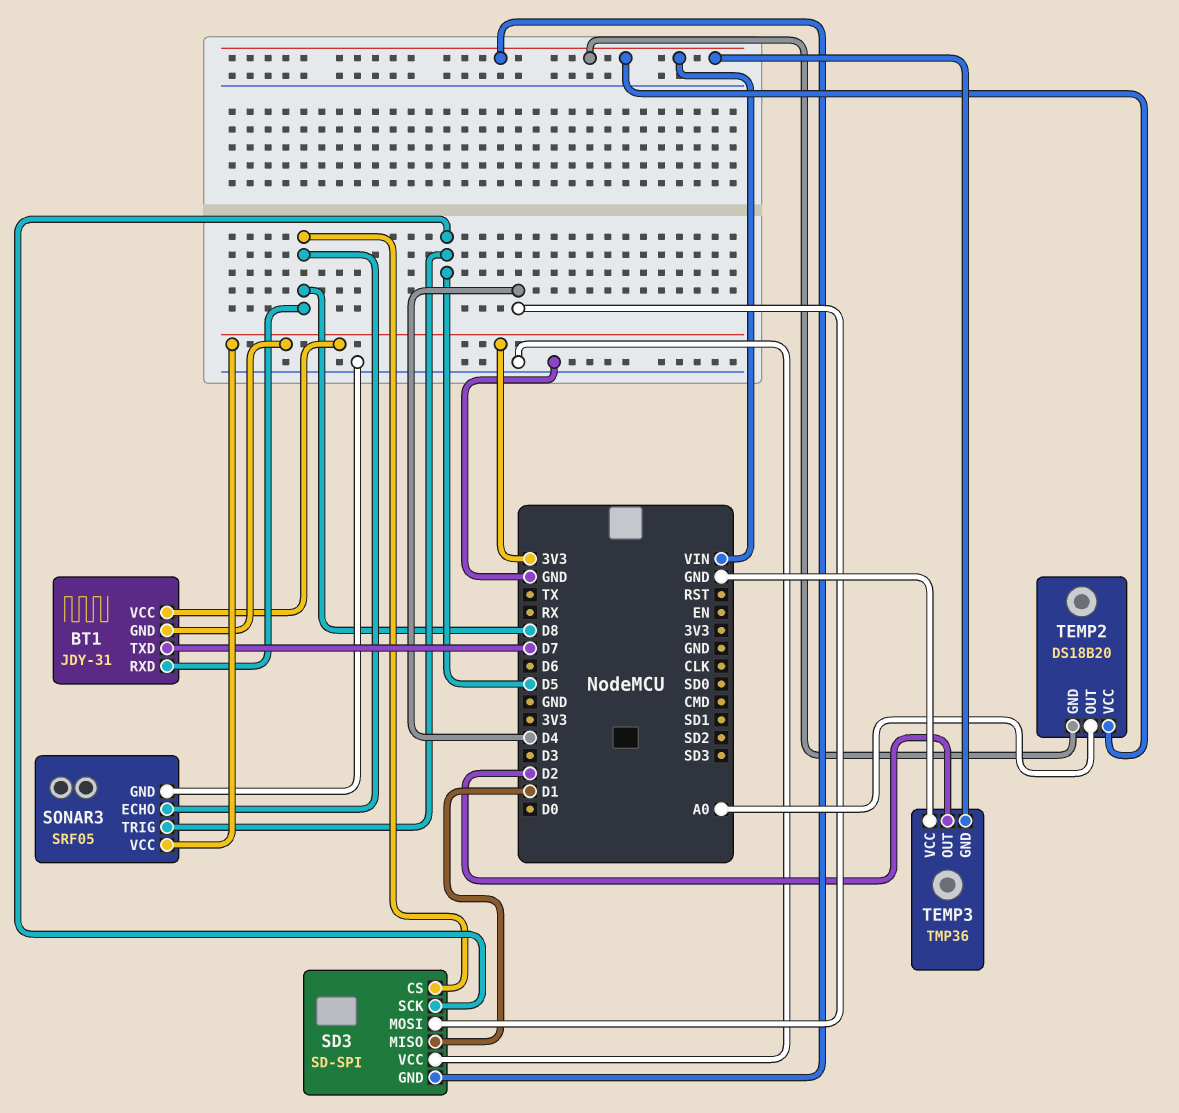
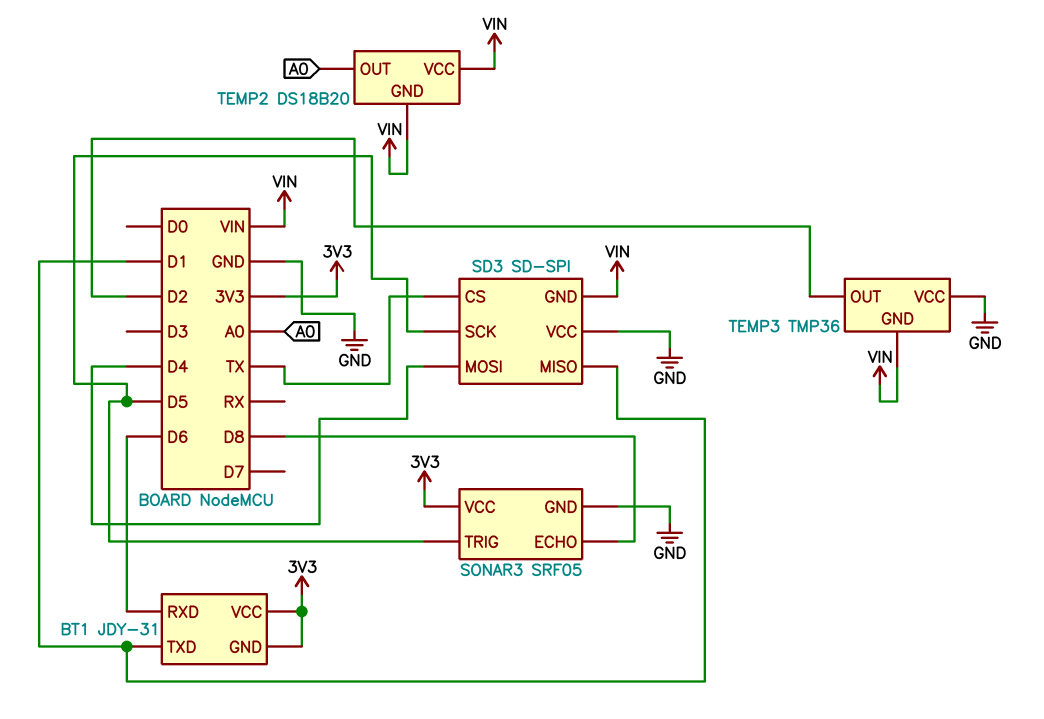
BT1 pin RXD: D8 -> D6
BT1 pin TXD: D7 -> D1
SD3 pin CS: D8 -> TX

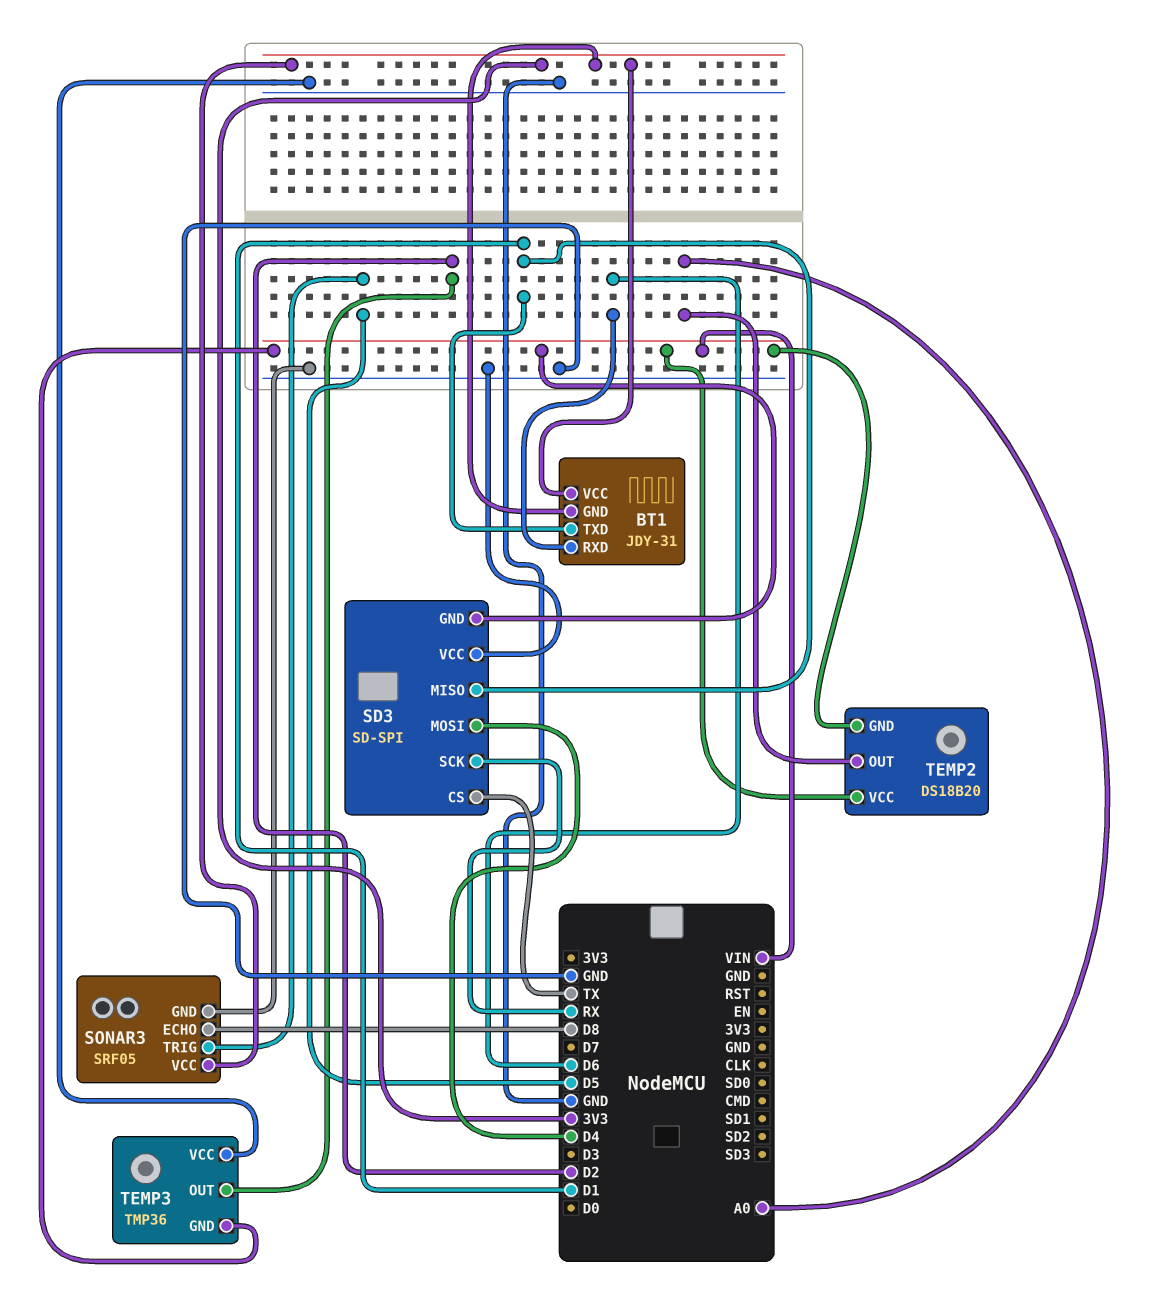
SD3 pin SCK: D5 -> RX

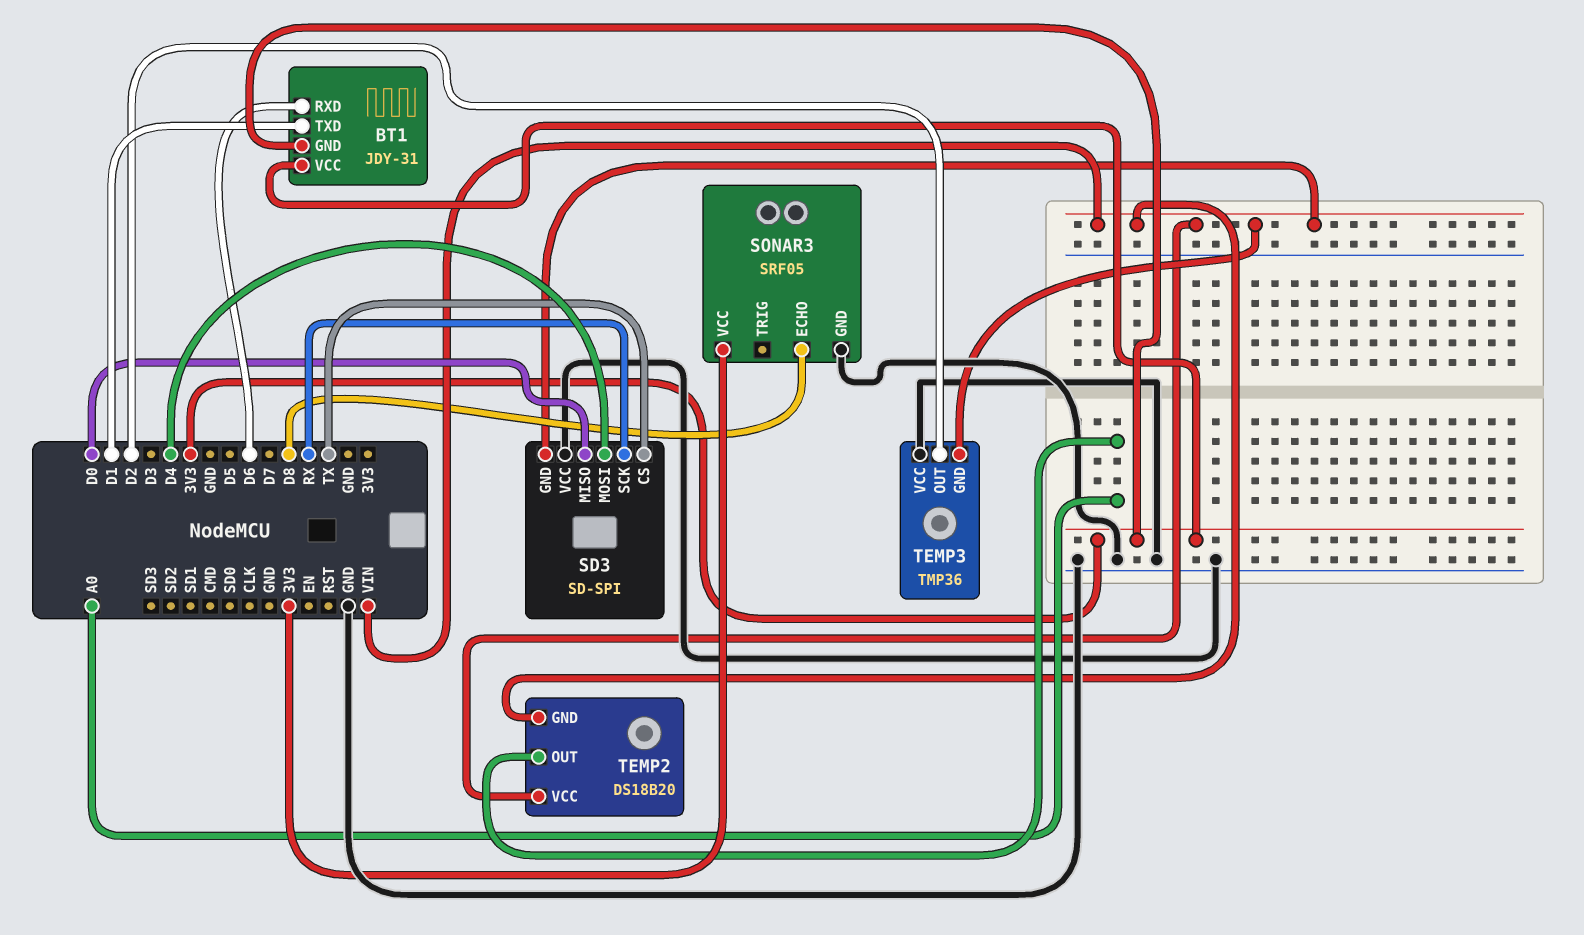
SD3 pin MISO: D1 -> D0
SONAR3 pin TRIG: D5 -> none

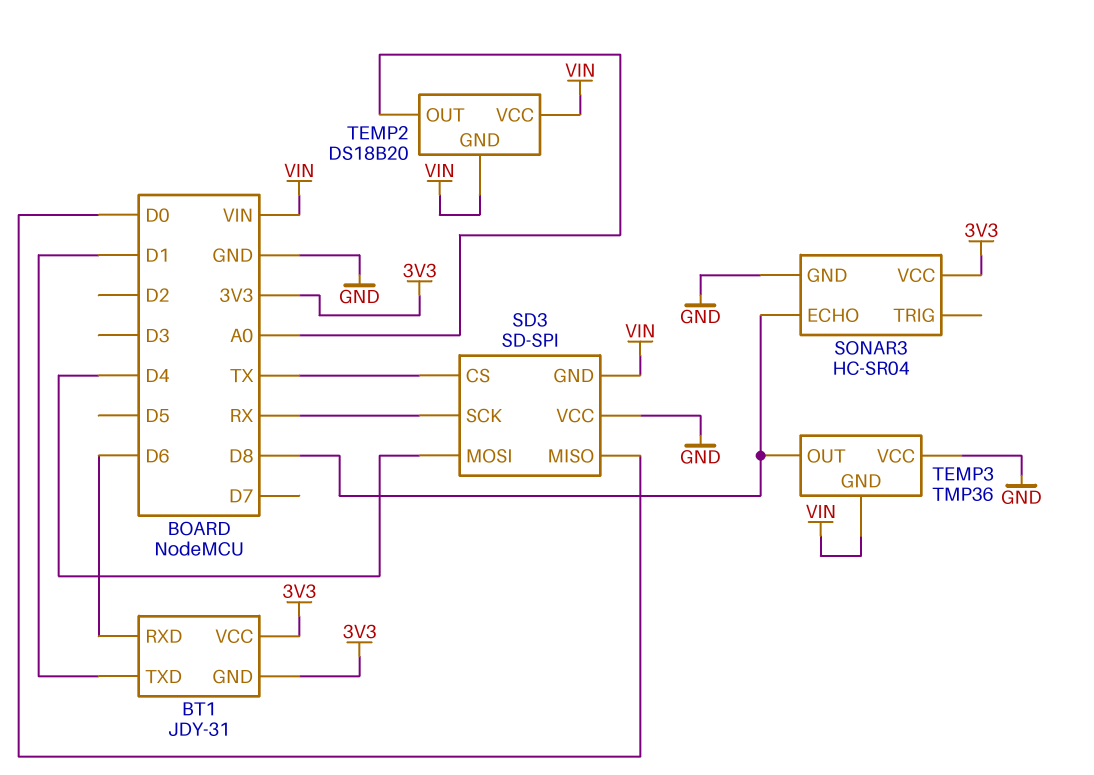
SONAR3: SRF05 -> HC-SR04
TEMP3 pin OUT: D2 -> D8

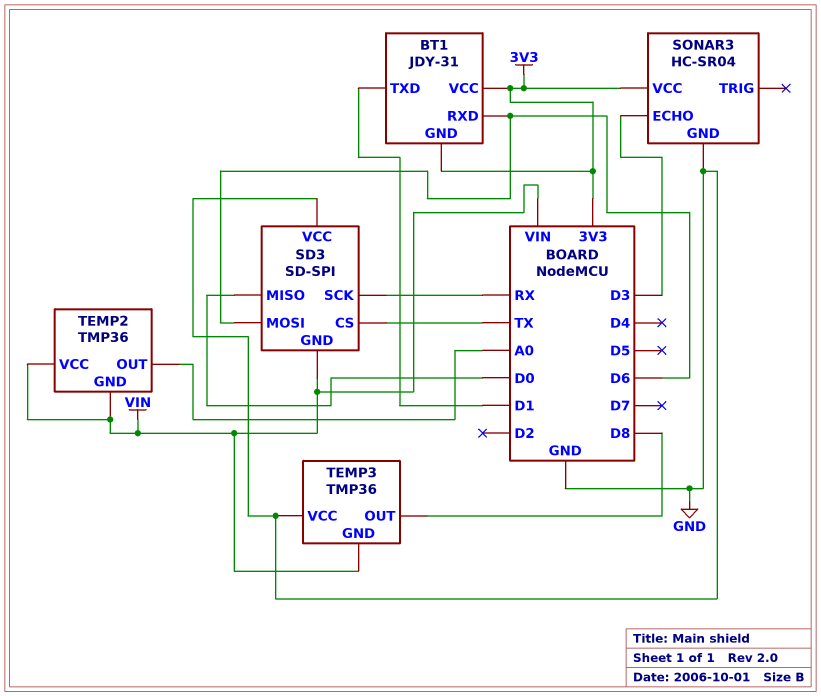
SD3 pin MOSI: D4 -> D6
SONAR3 pin ECHO: D8 -> D3
TEMP2: DS18B20 -> TMP36

